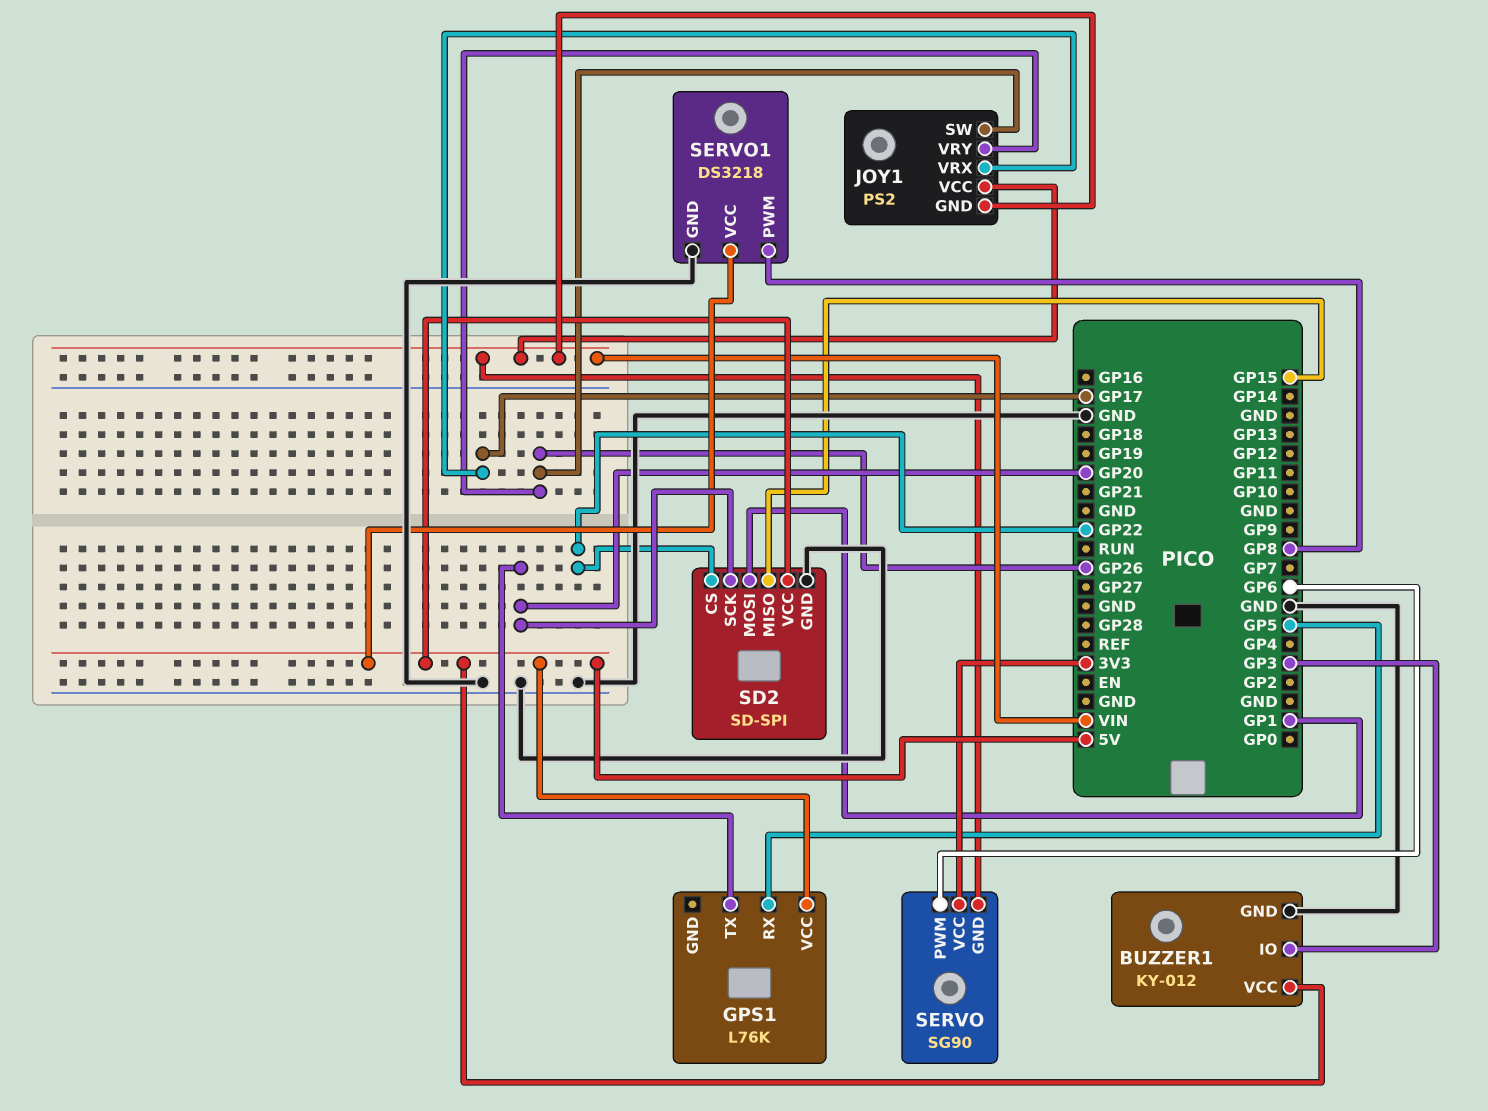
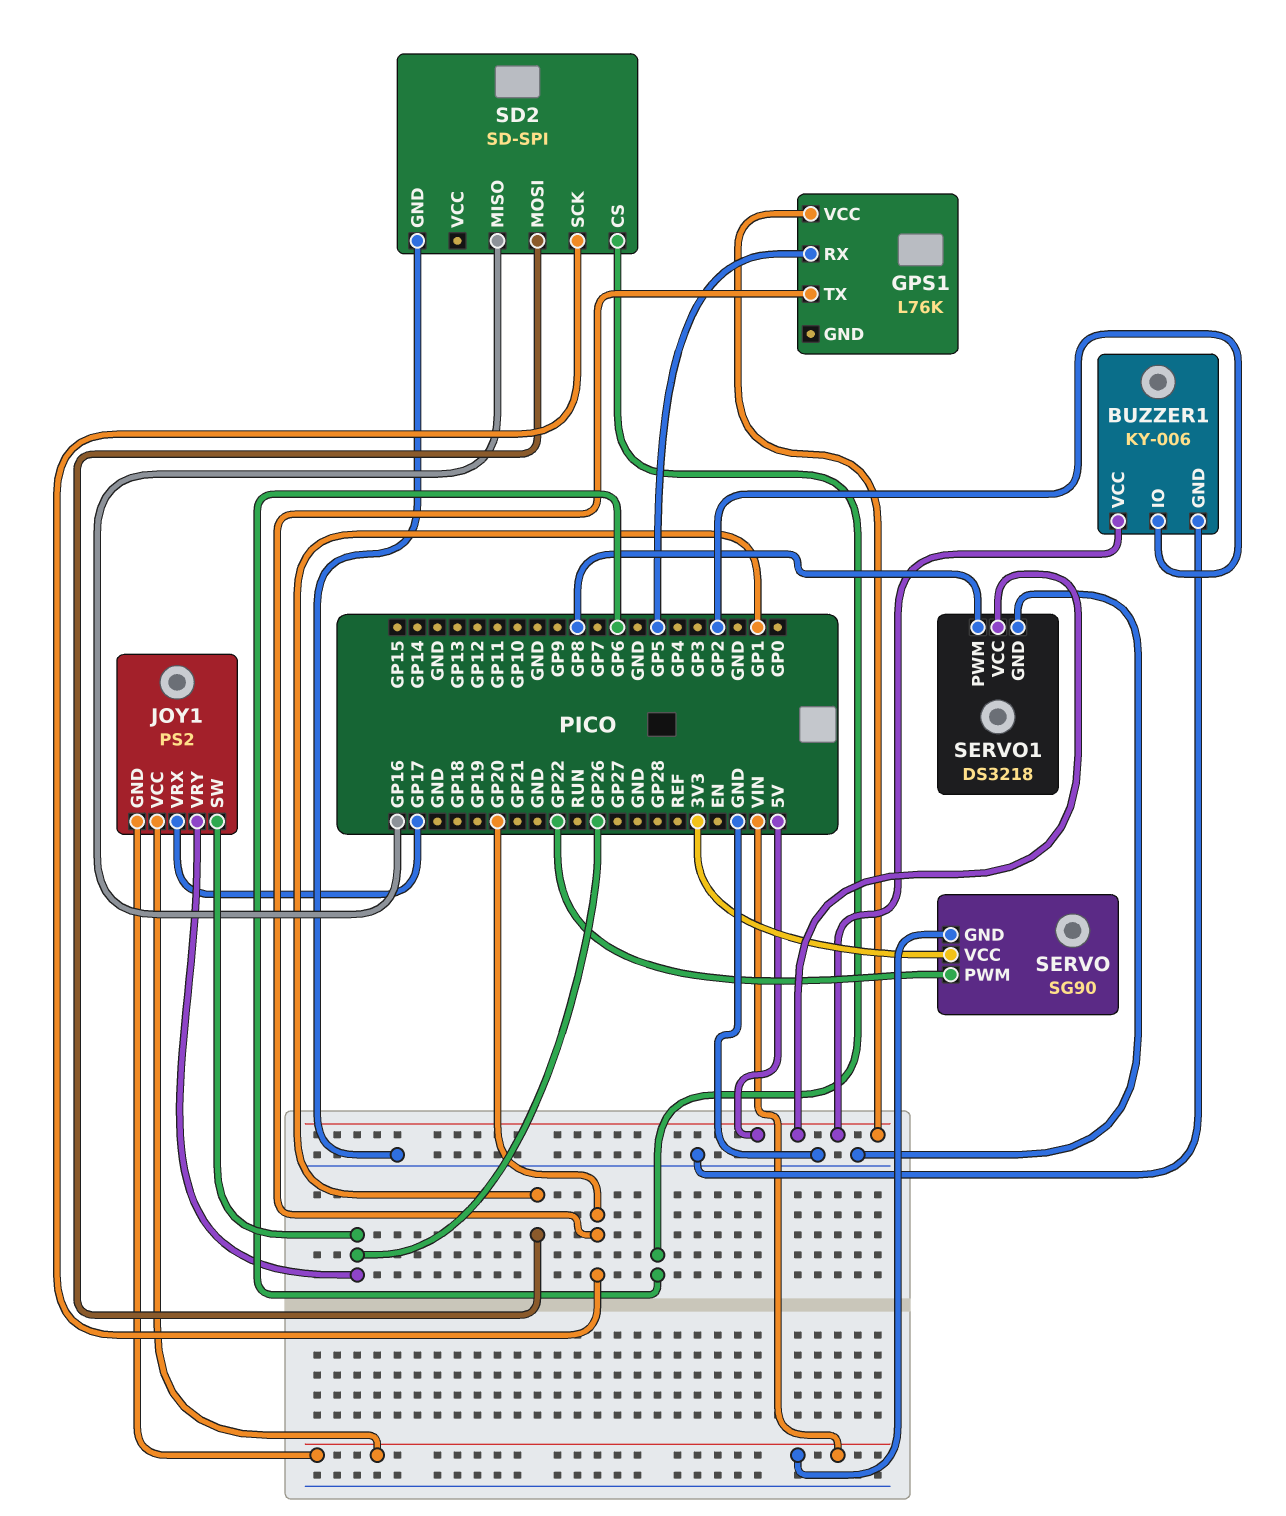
BUZZER1: KY-012 -> KY-006
BUZZER1 pin IO: GP3 -> GP2
SD2 pin CS: GP22 -> GP6
SD2 pin MISO: GP15 -> GP16
SD2 pin VCC: 5V -> none
SERVO pin PWM: GP6 -> GP22

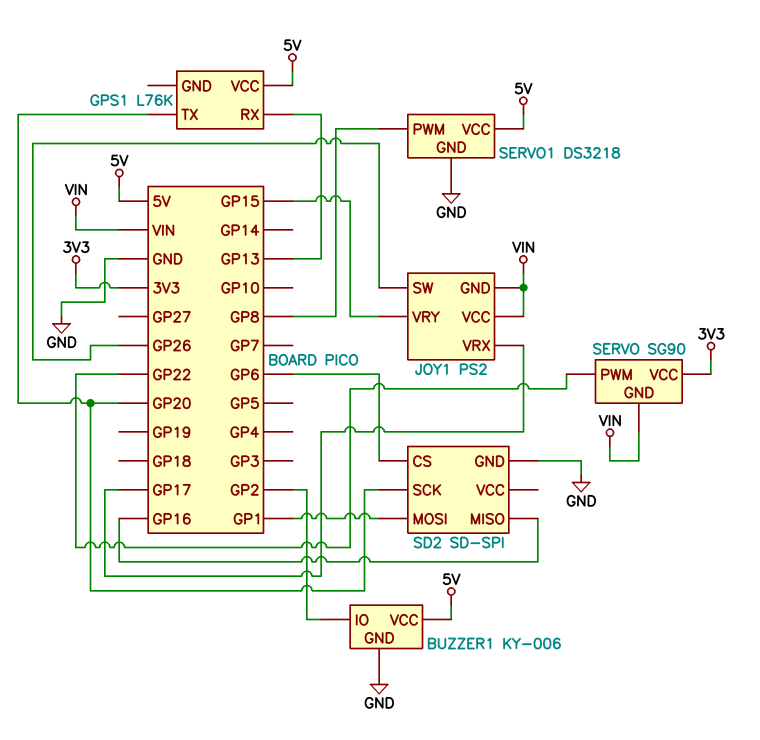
GPS1 pin RX: GP5 -> GP13
JOY1 pin VRY: GP26 -> GP15

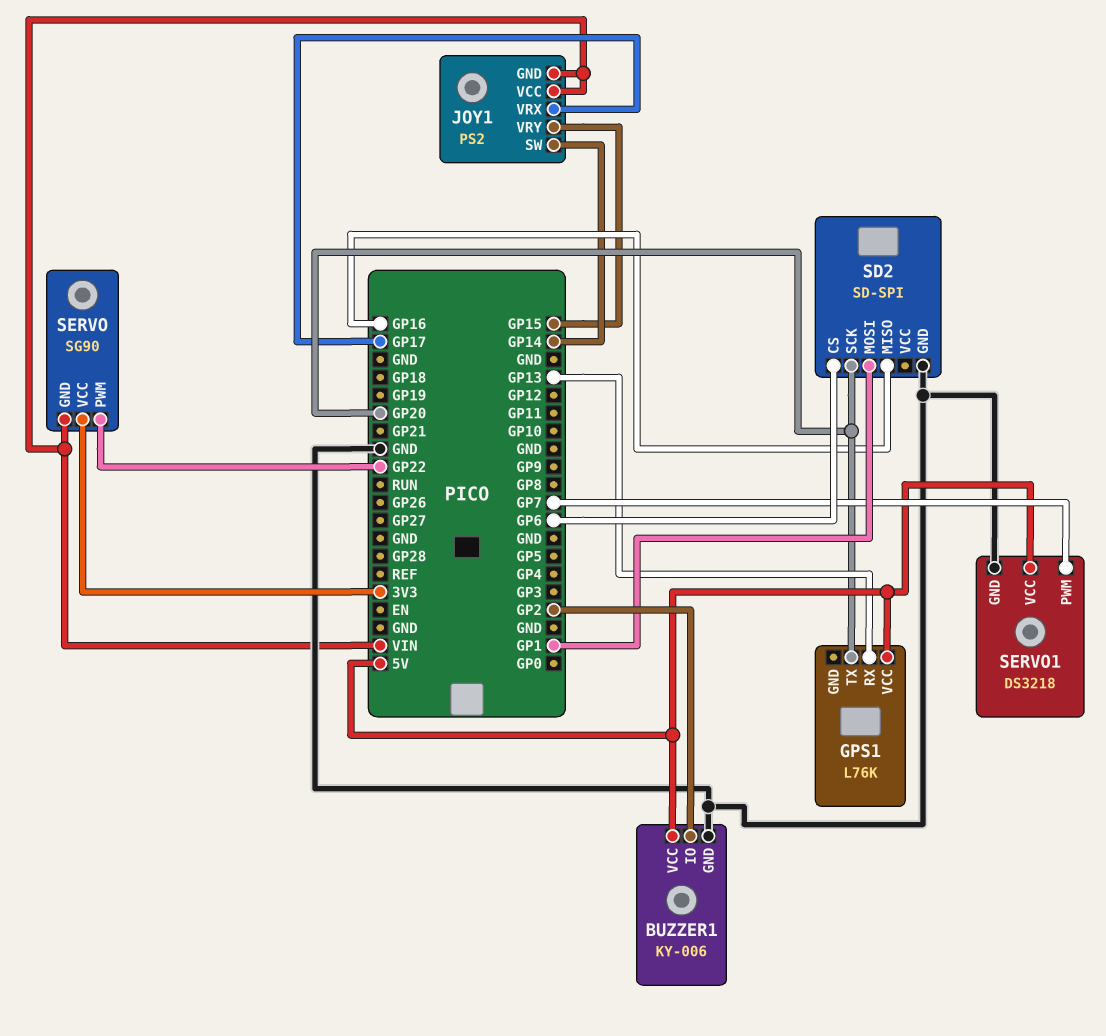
JOY1 pin SW: GP26 -> GP14
SERVO1 pin PWM: GP8 -> GP7

